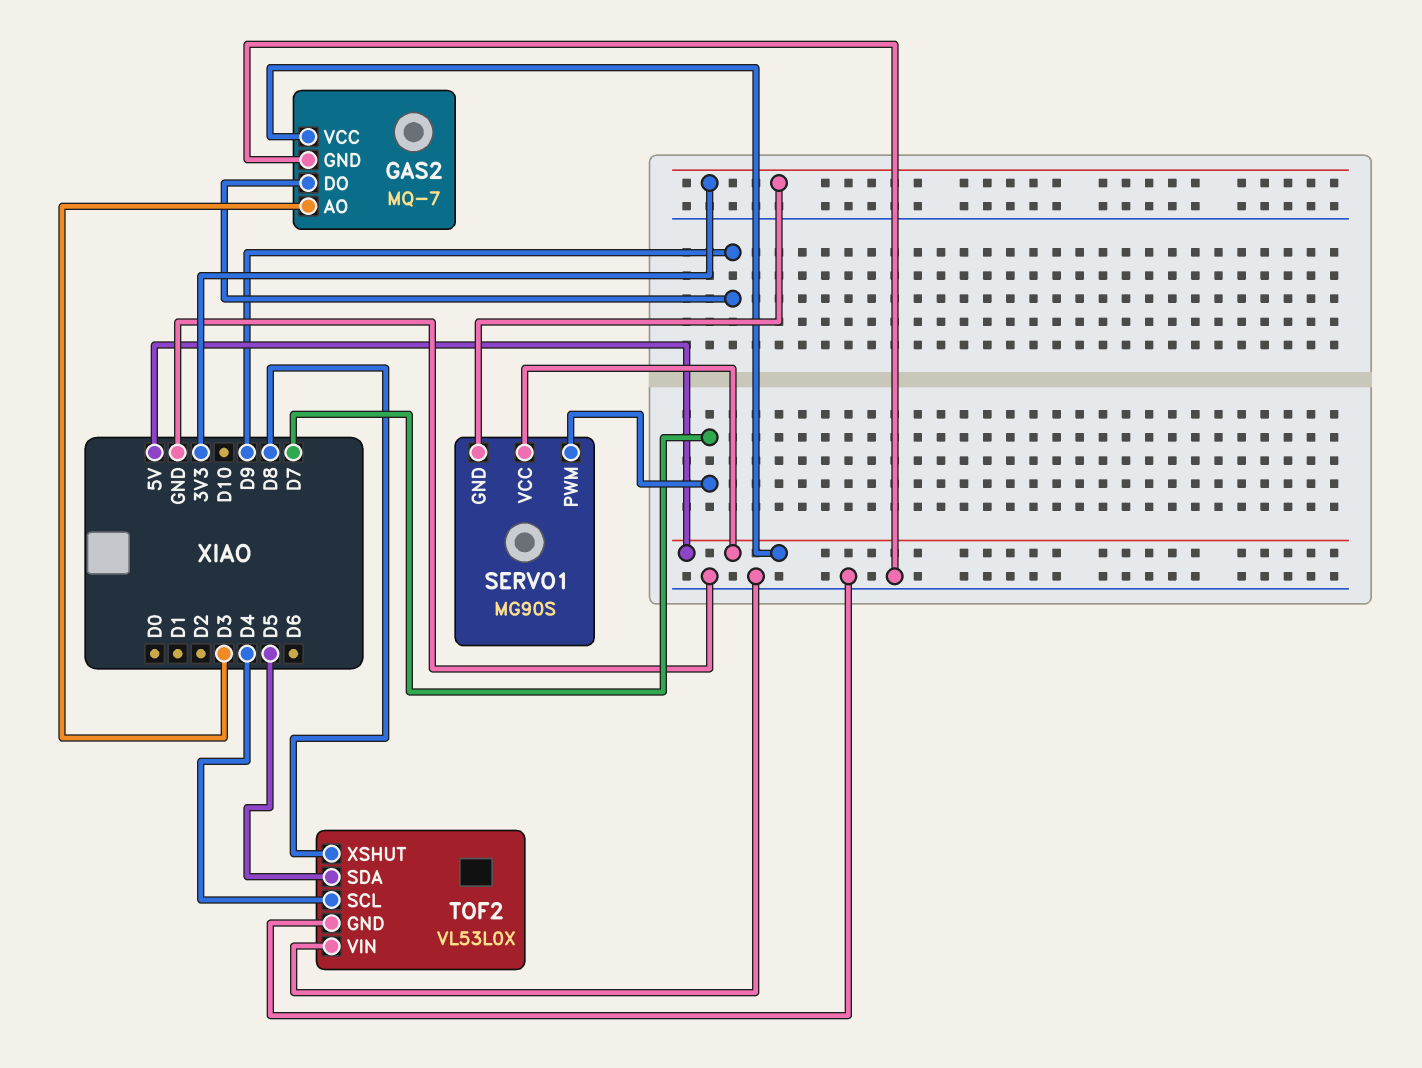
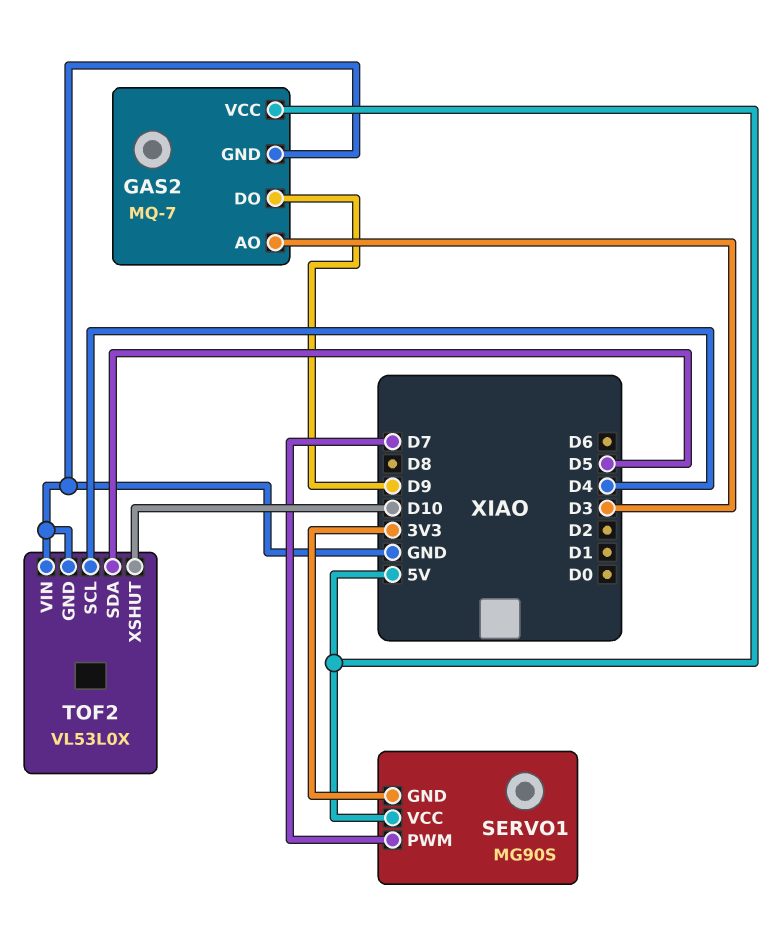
TOF2 pin XSHUT: D8 -> D10

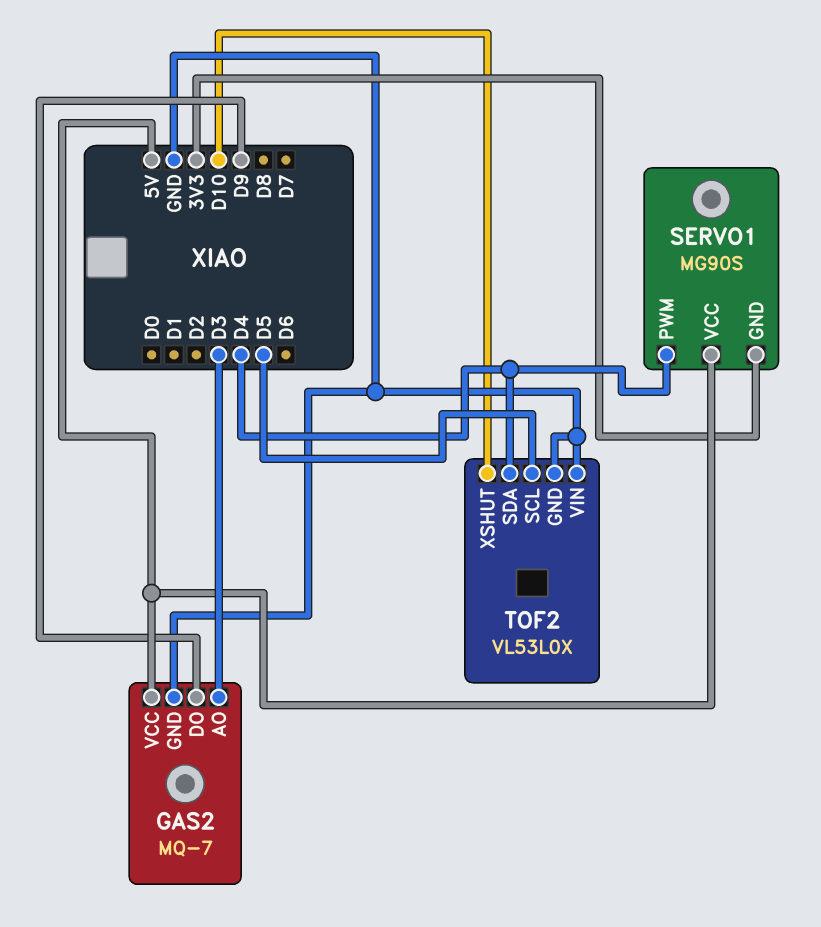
SERVO1 pin PWM: D7 -> D4
TOF2 pin SCL: D4 -> D5
TOF2 pin SDA: D5 -> D4

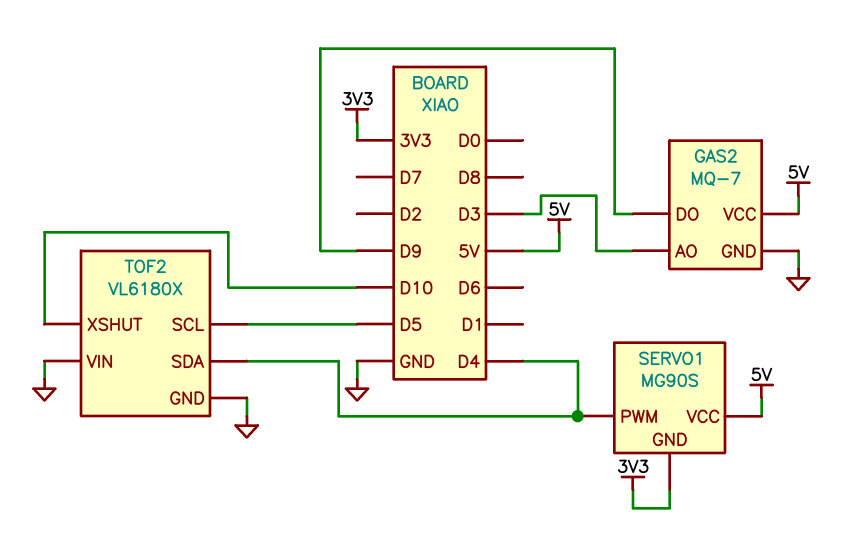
TOF2: VL53L0X -> VL6180X

